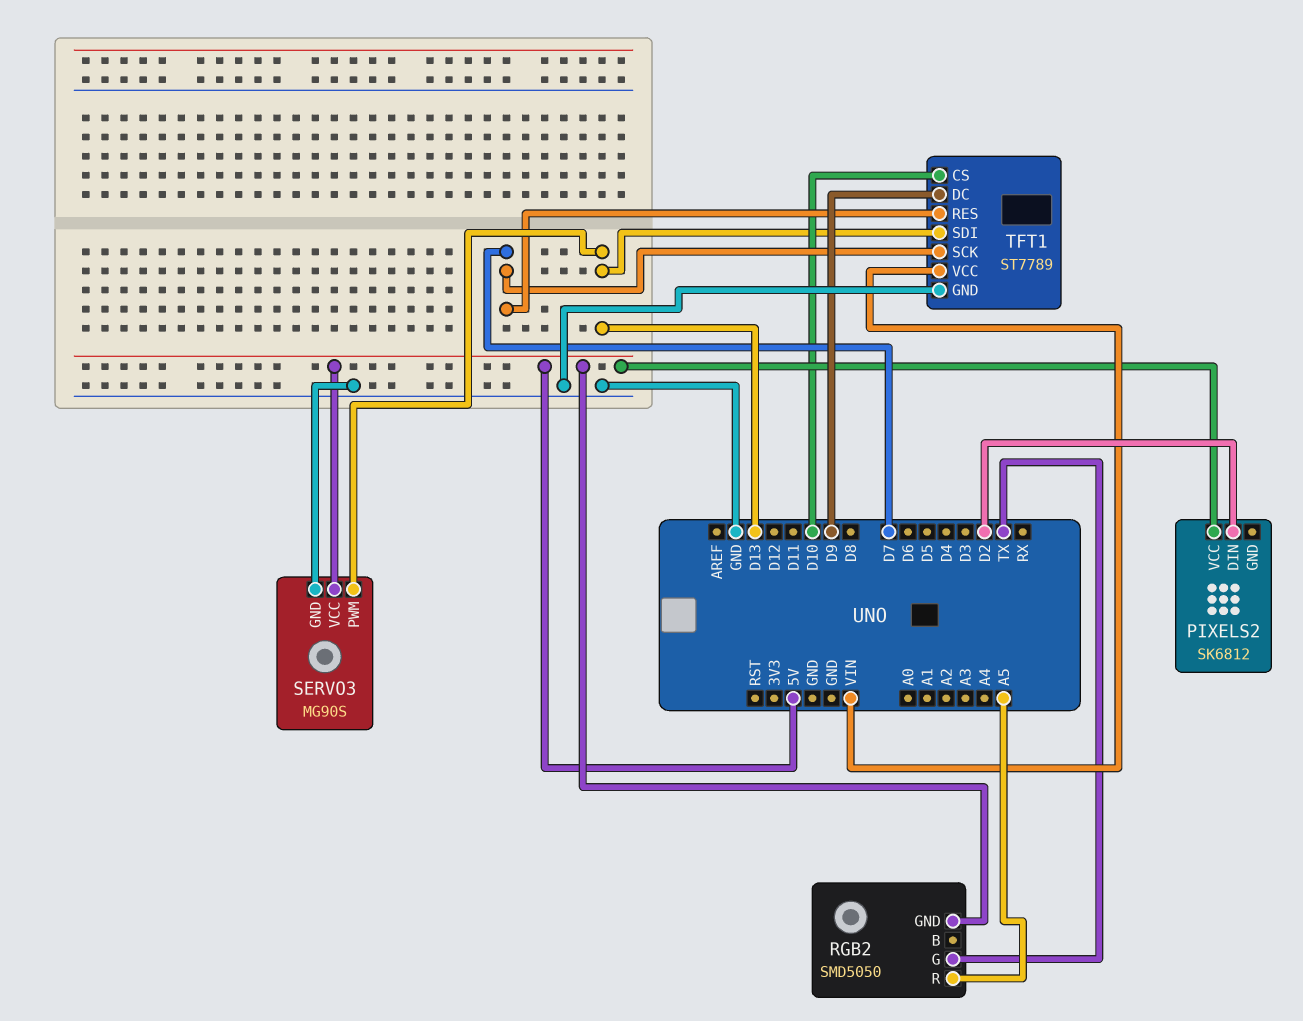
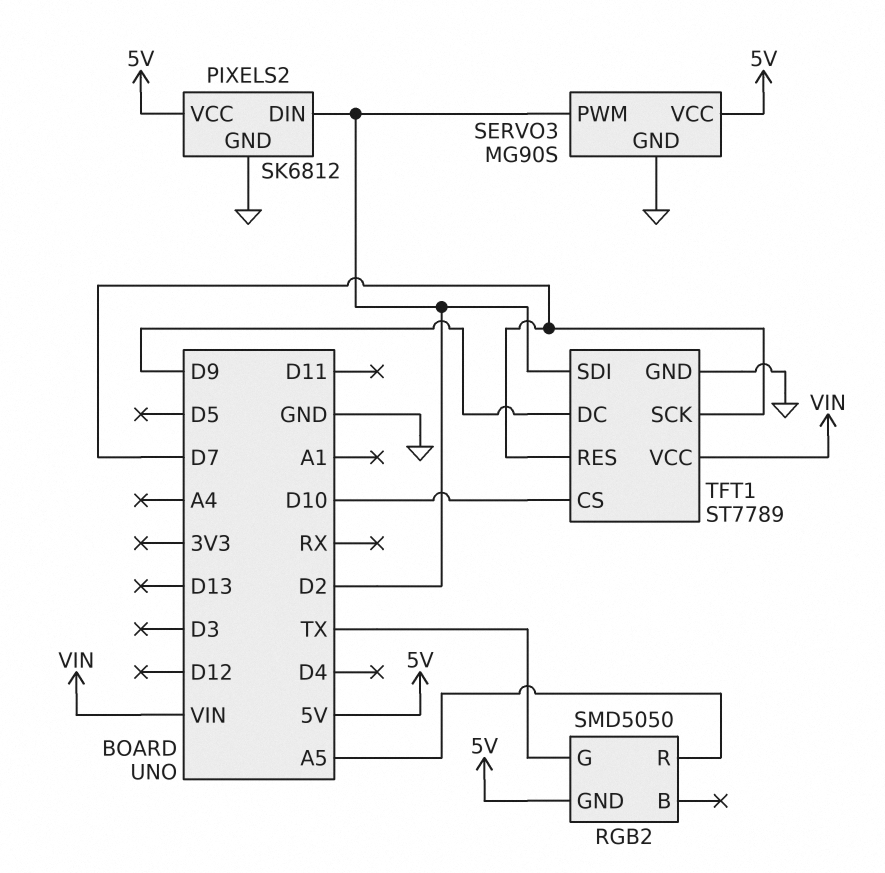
PIXELS2 pin GND: none -> GND
SERVO3 pin PWM: D13 -> D2
TFT1 pin SDI: D13 -> D2

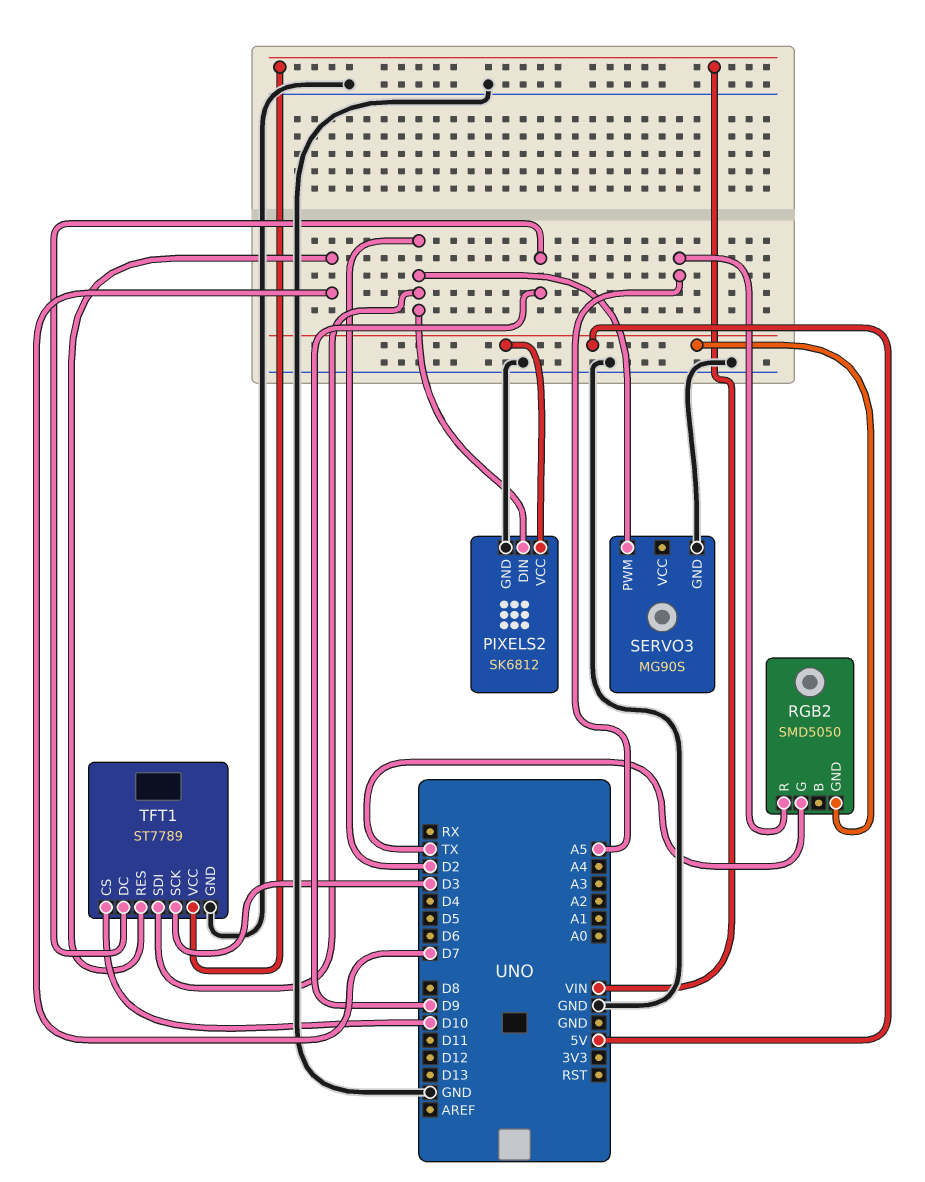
SERVO3 pin VCC: 5V -> none
TFT1 pin SCK: D7 -> D3

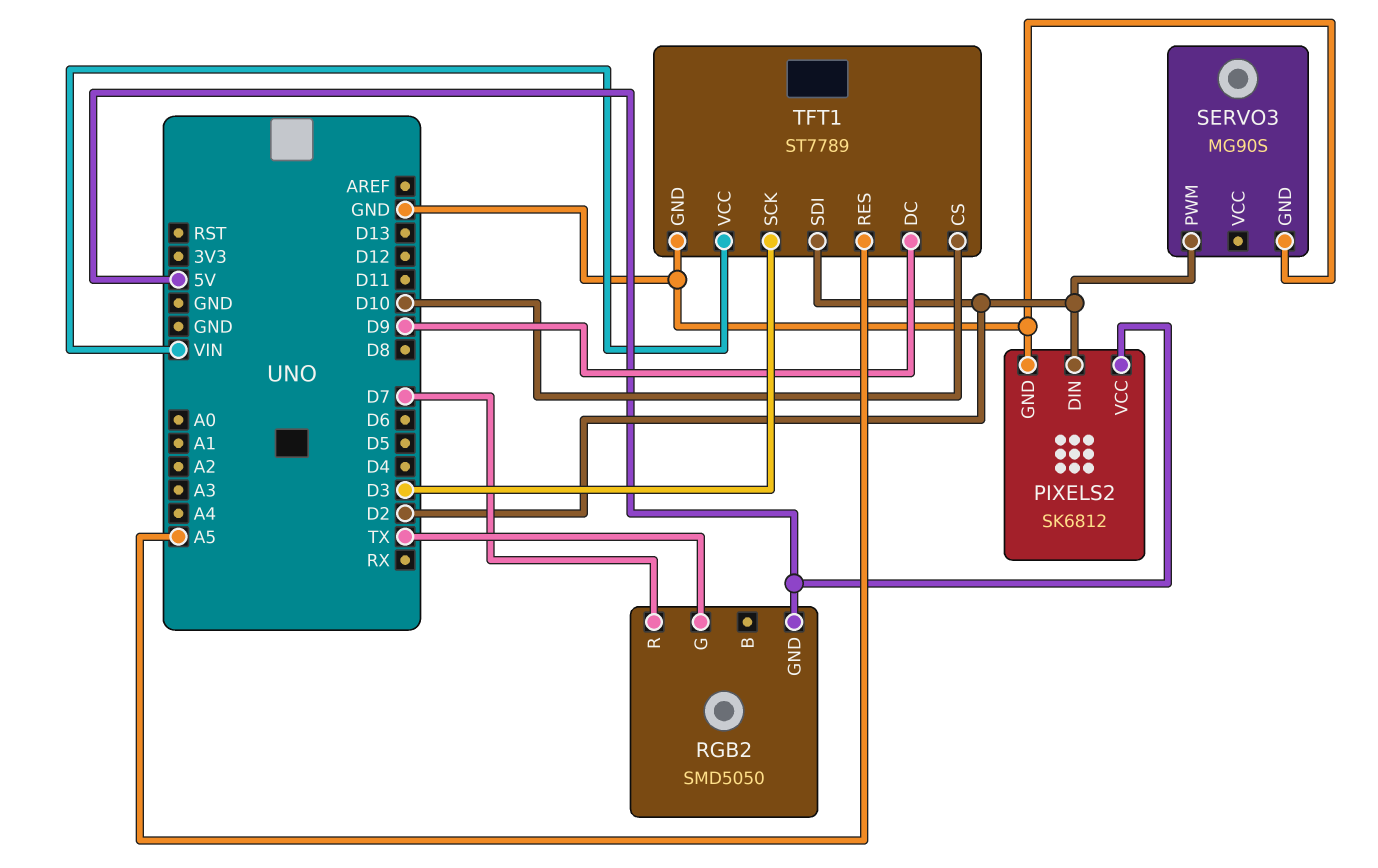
RGB2 pin R: A5 -> D7
TFT1 pin RES: D7 -> A5

